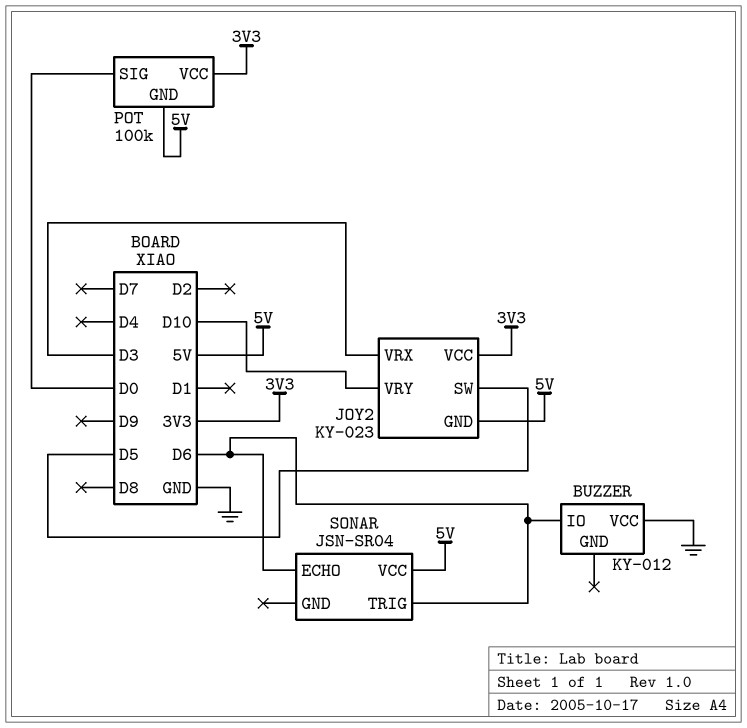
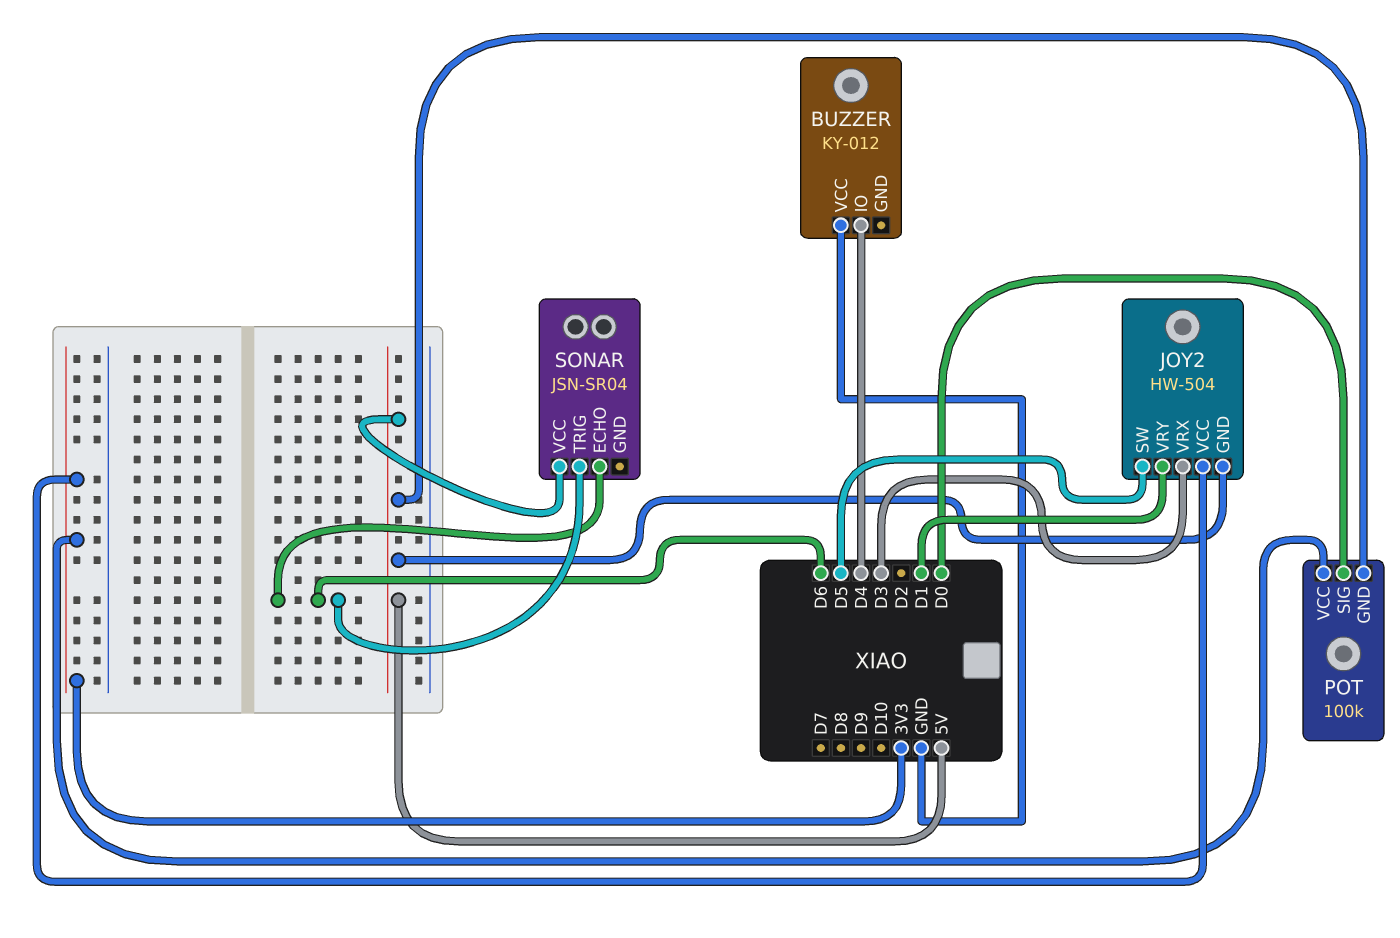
BUZZER pin IO: D6 -> D4
JOY2: KY-023 -> HW-504
JOY2 pin VRY: D10 -> D1

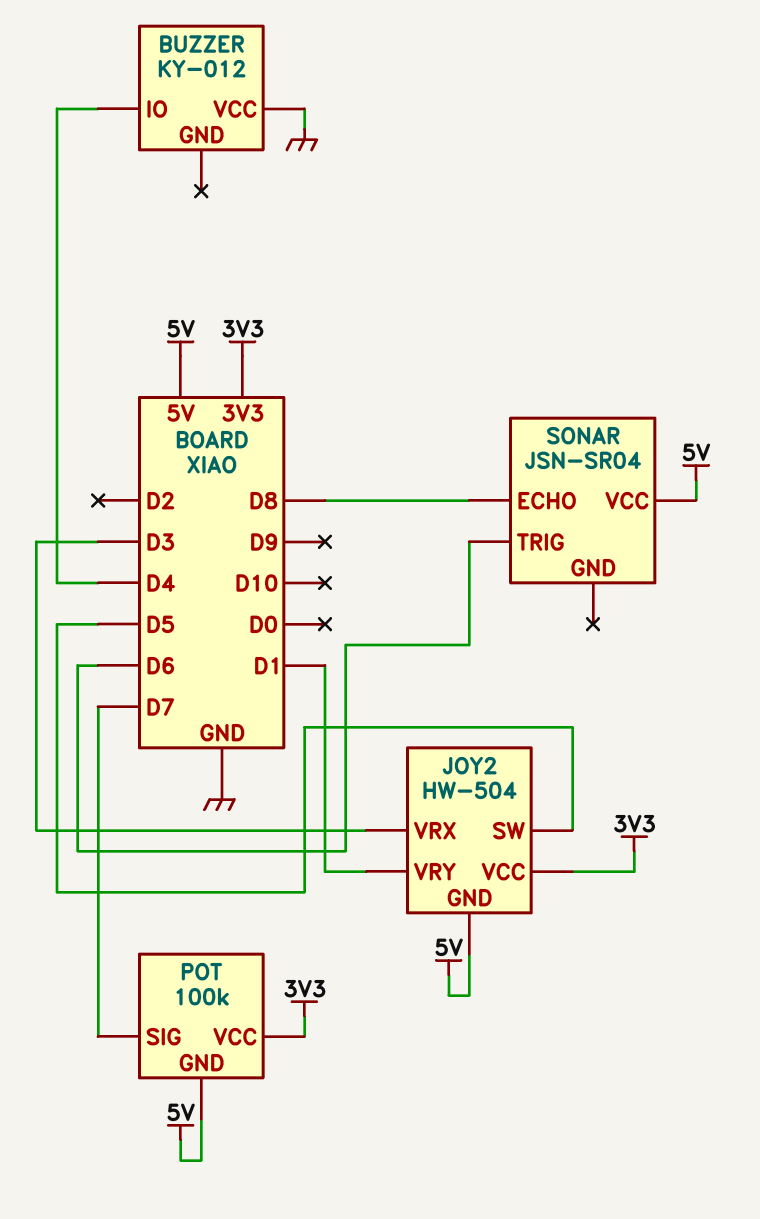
POT pin SIG: D0 -> D7
SONAR pin ECHO: D6 -> D8

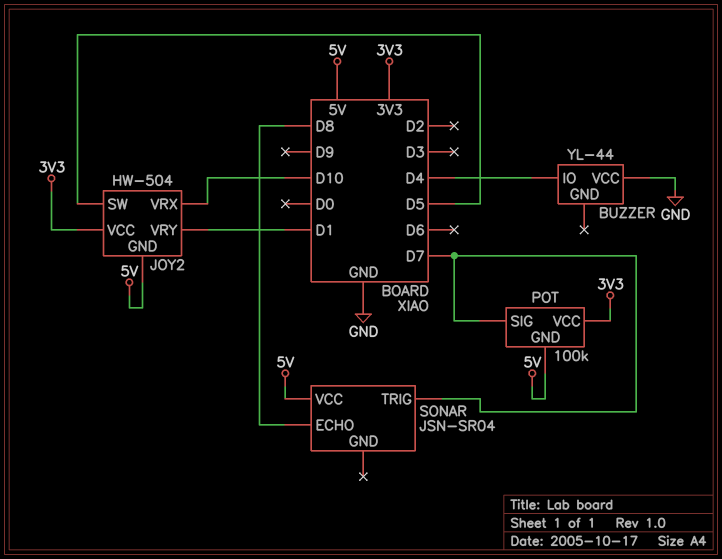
BUZZER: KY-012 -> YL-44
JOY2 pin VRX: D3 -> D10
SONAR pin TRIG: D6 -> D7

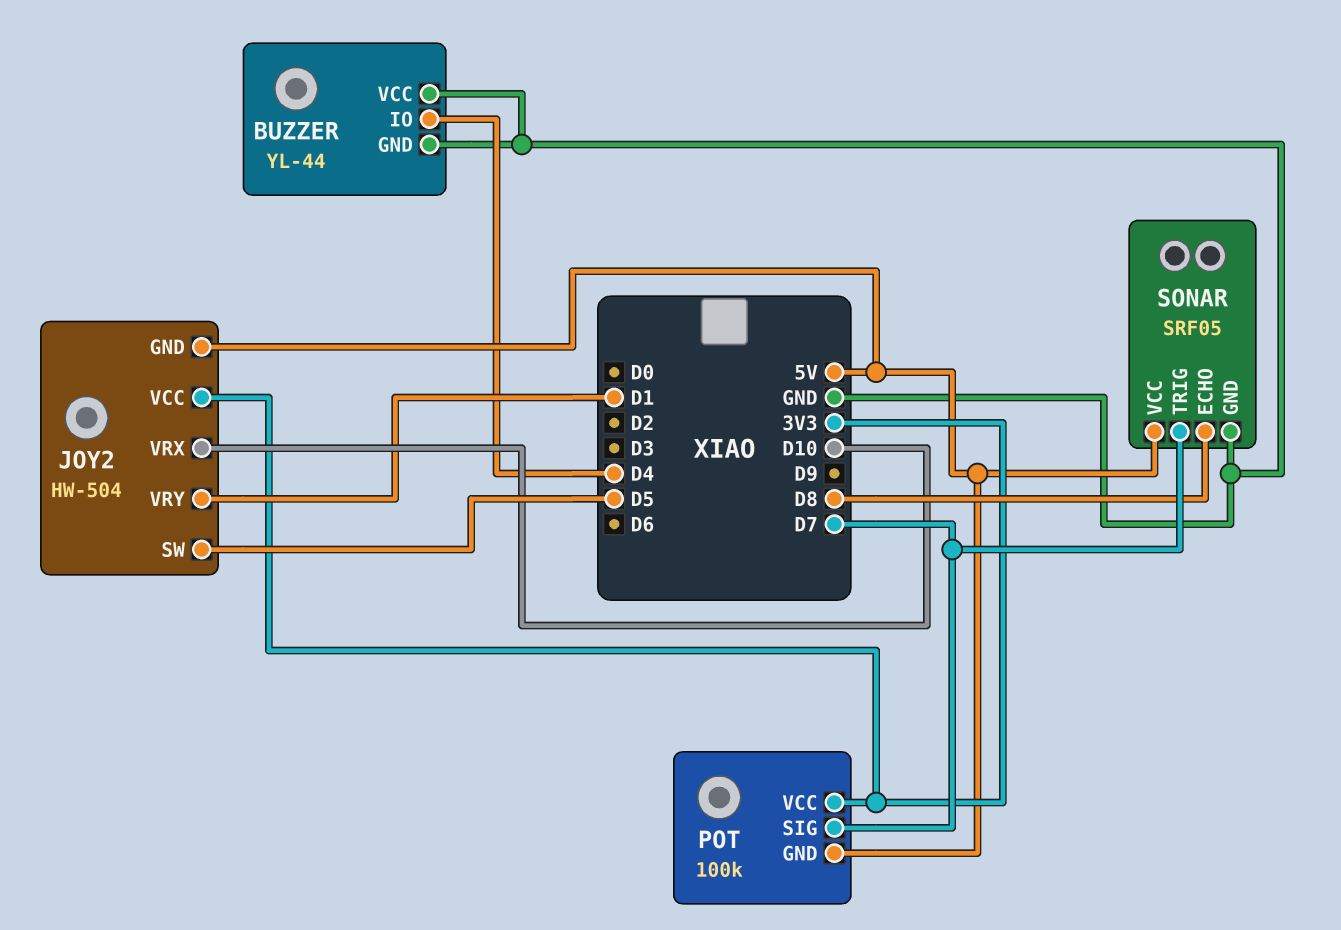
BUZZER pin GND: none -> GND
SONAR: JSN-SR04 -> SRF05
SONAR pin GND: none -> GND

